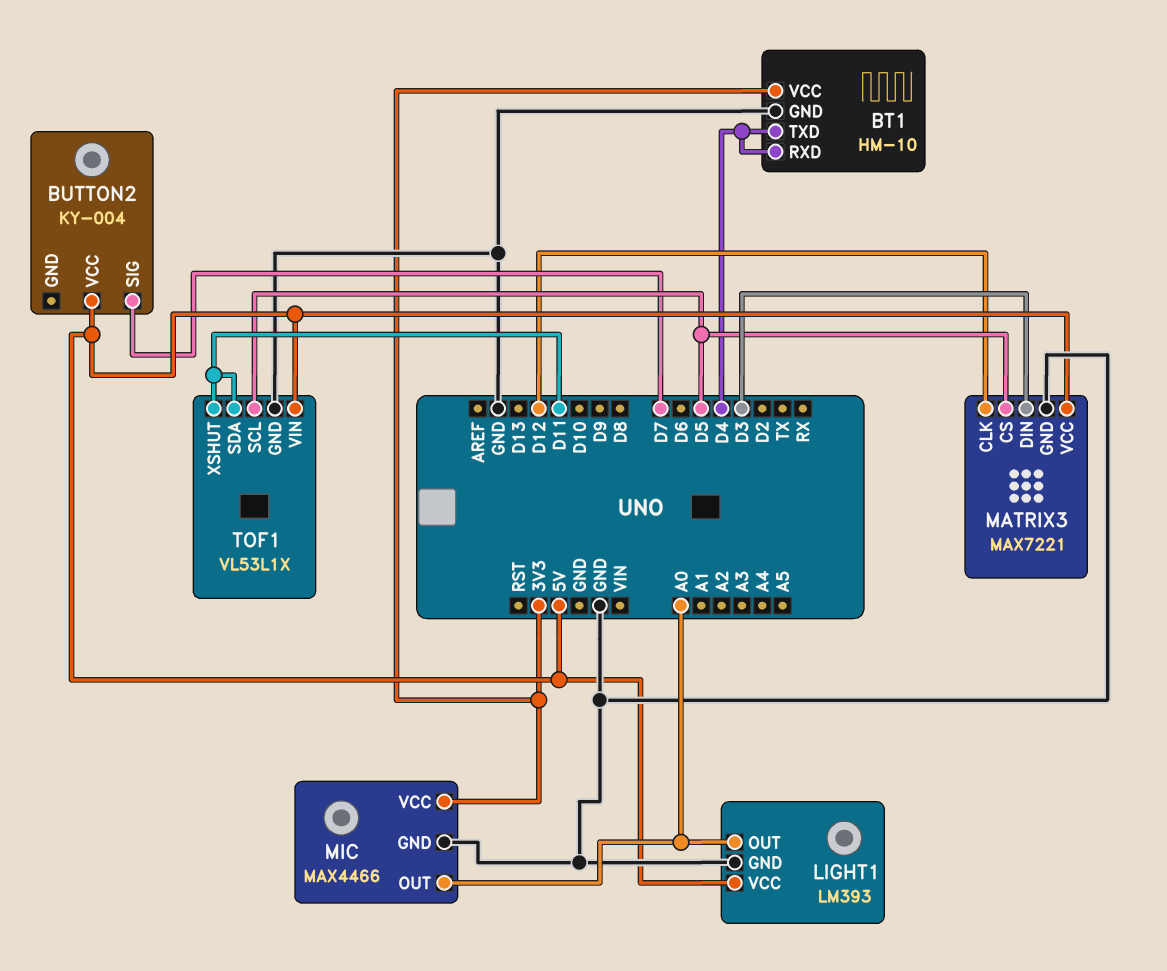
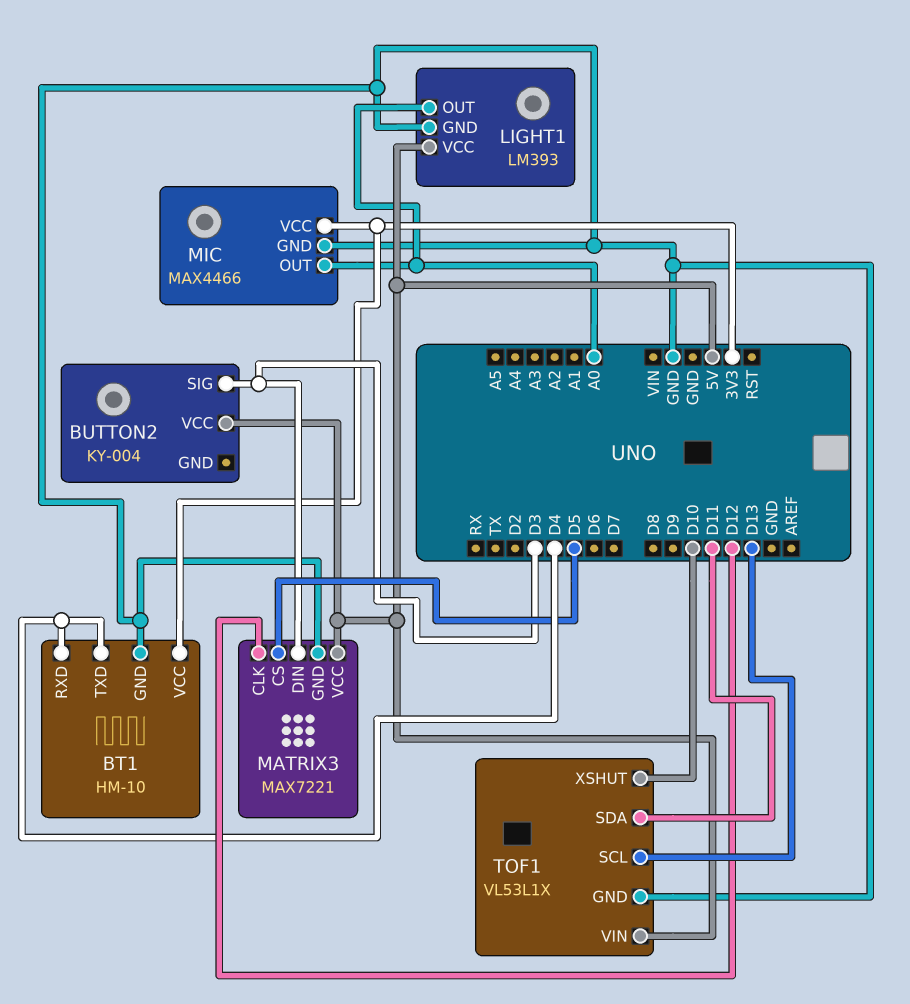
BUTTON2 pin SIG: D7 -> D3
TOF1 pin SCL: D5 -> D13
TOF1 pin XSHUT: D11 -> D10

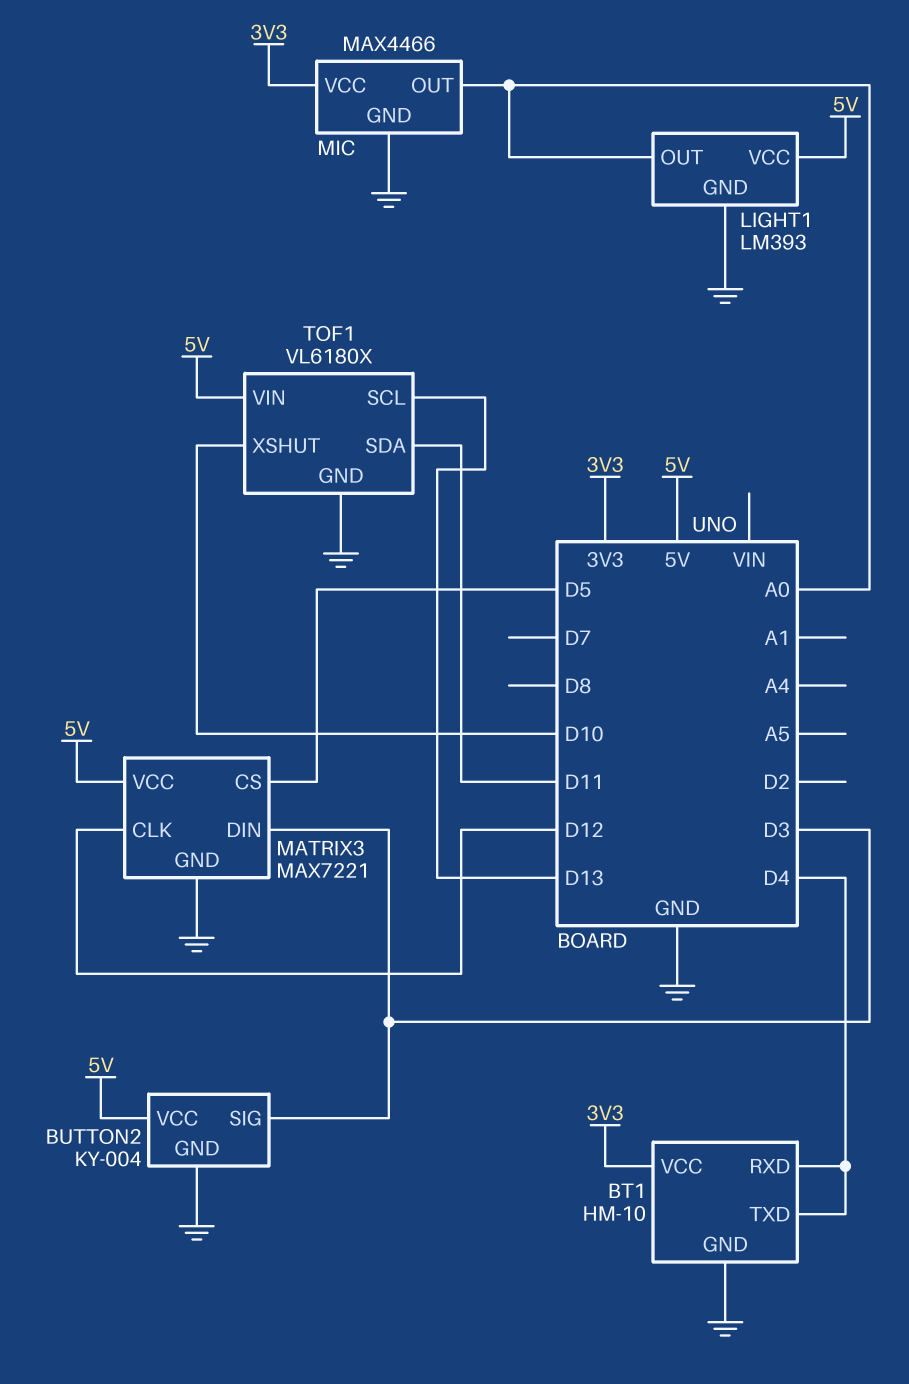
BUTTON2 pin GND: none -> GND
TOF1: VL53L1X -> VL6180X

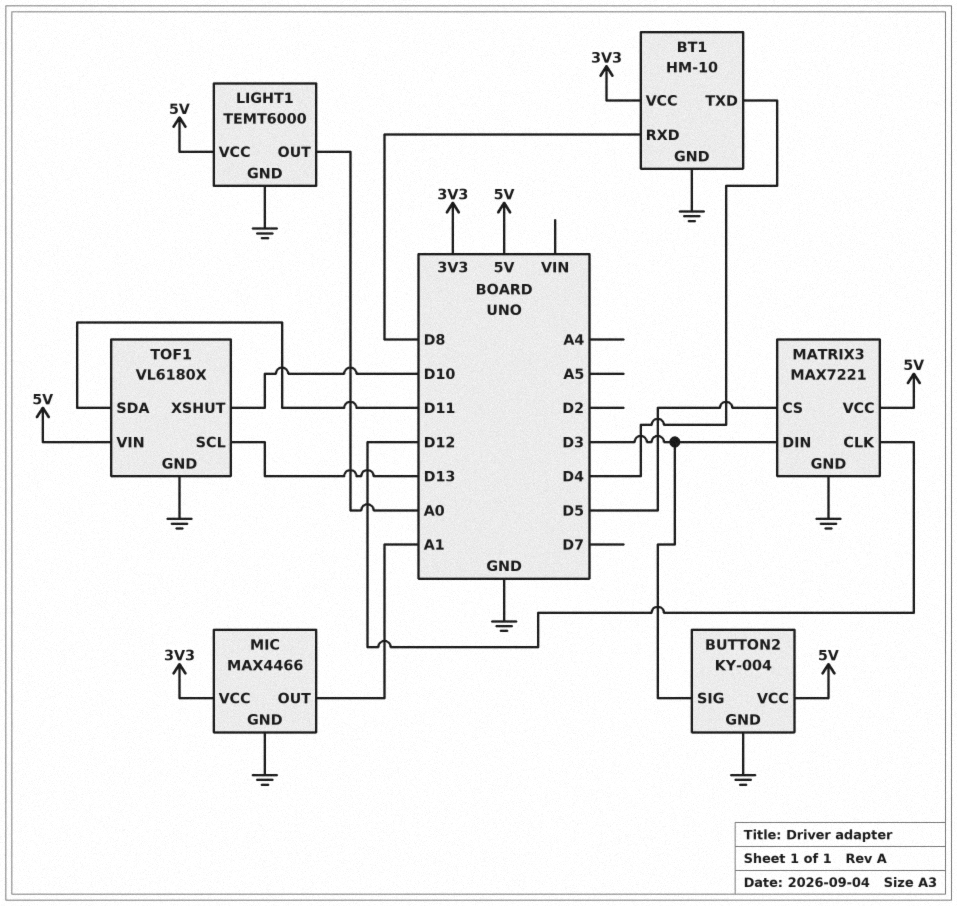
BT1 pin RXD: D4 -> D8
LIGHT1: LM393 -> TEMT6000
MIC pin OUT: A0 -> A1

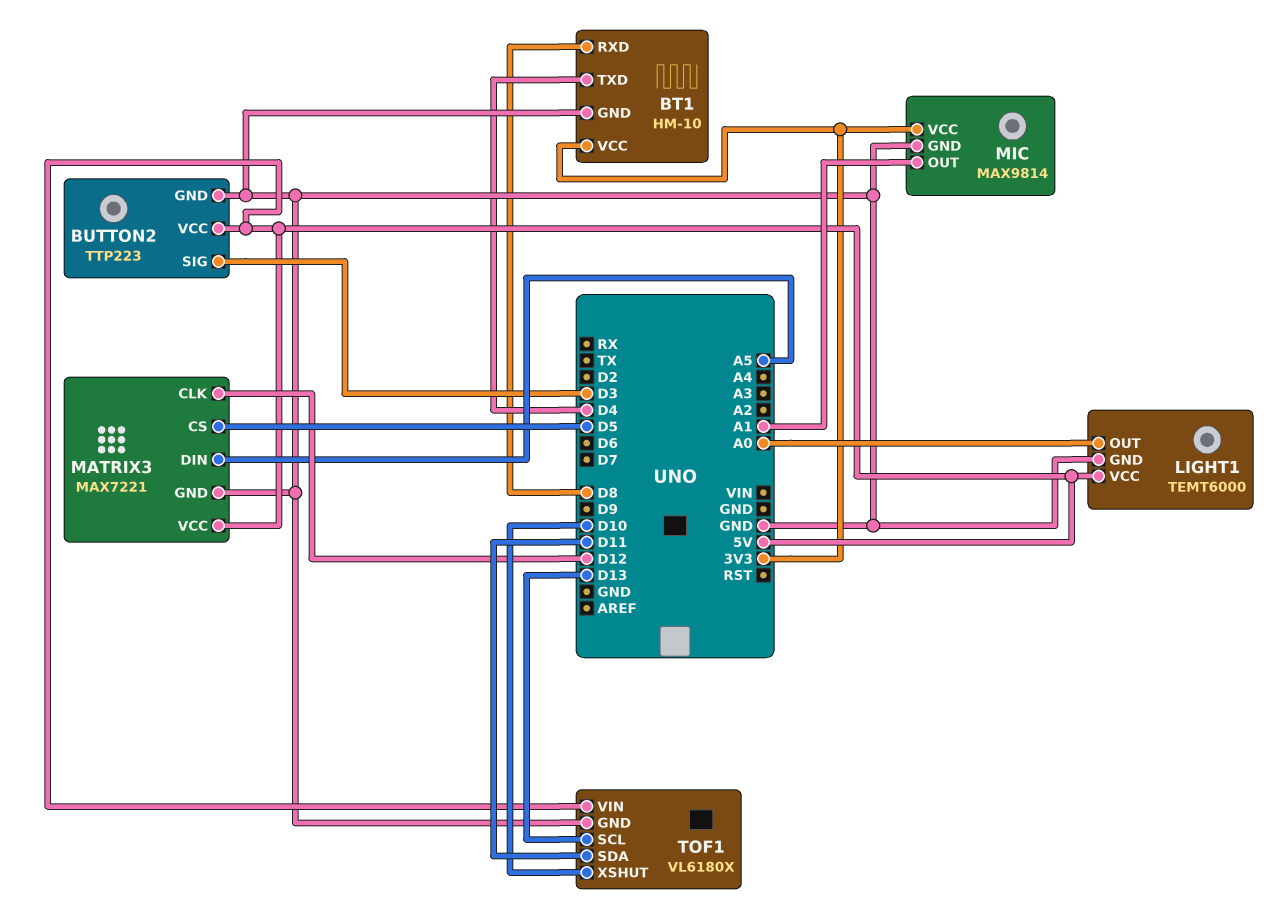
BUTTON2: KY-004 -> TTP223
MATRIX3 pin DIN: D3 -> A5
MIC: MAX4466 -> MAX9814

